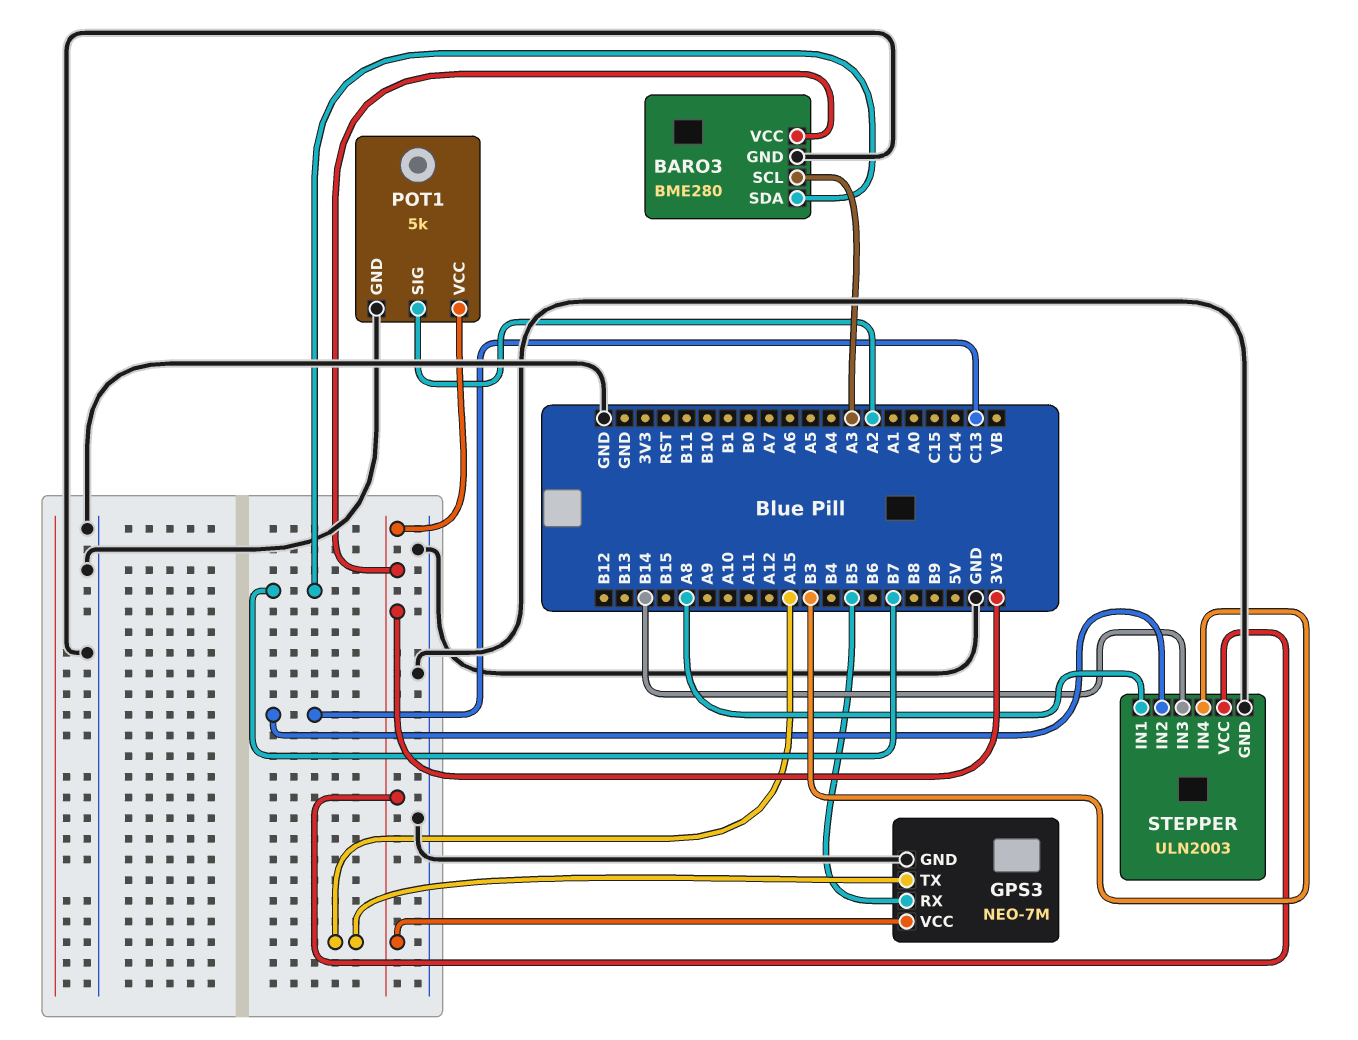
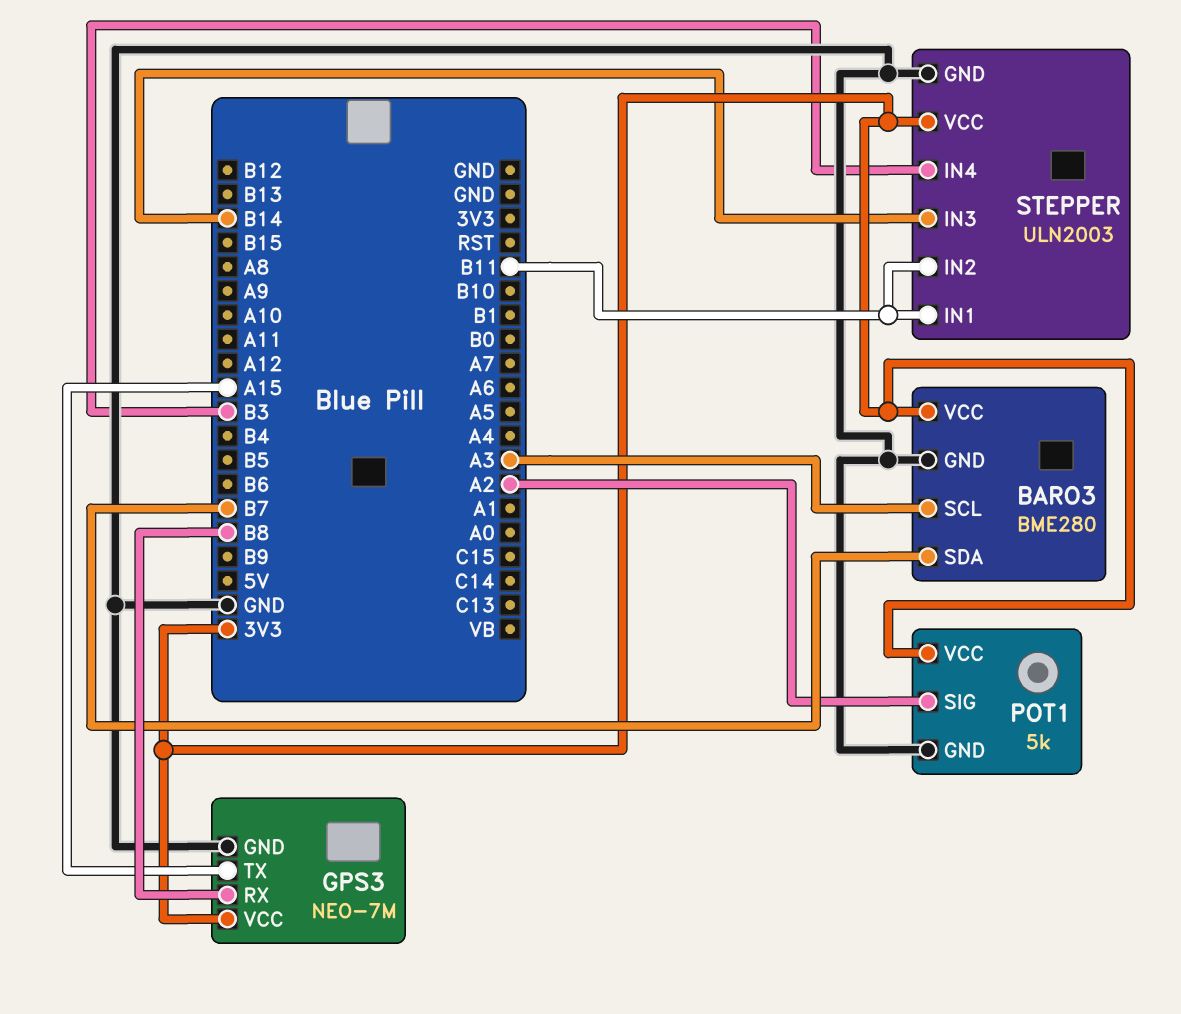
GPS3 pin RX: B5 -> B8
STEPPER pin IN1: A8 -> B11
STEPPER pin IN2: C13 -> B11

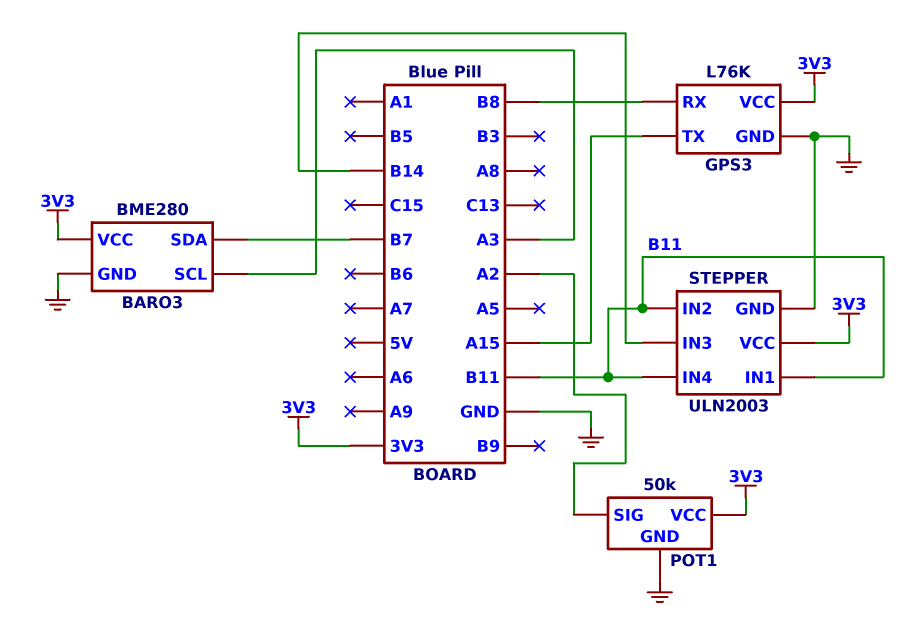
GPS3: NEO-7M -> L76K
POT1: 5k -> 50k
STEPPER pin IN4: B3 -> B11

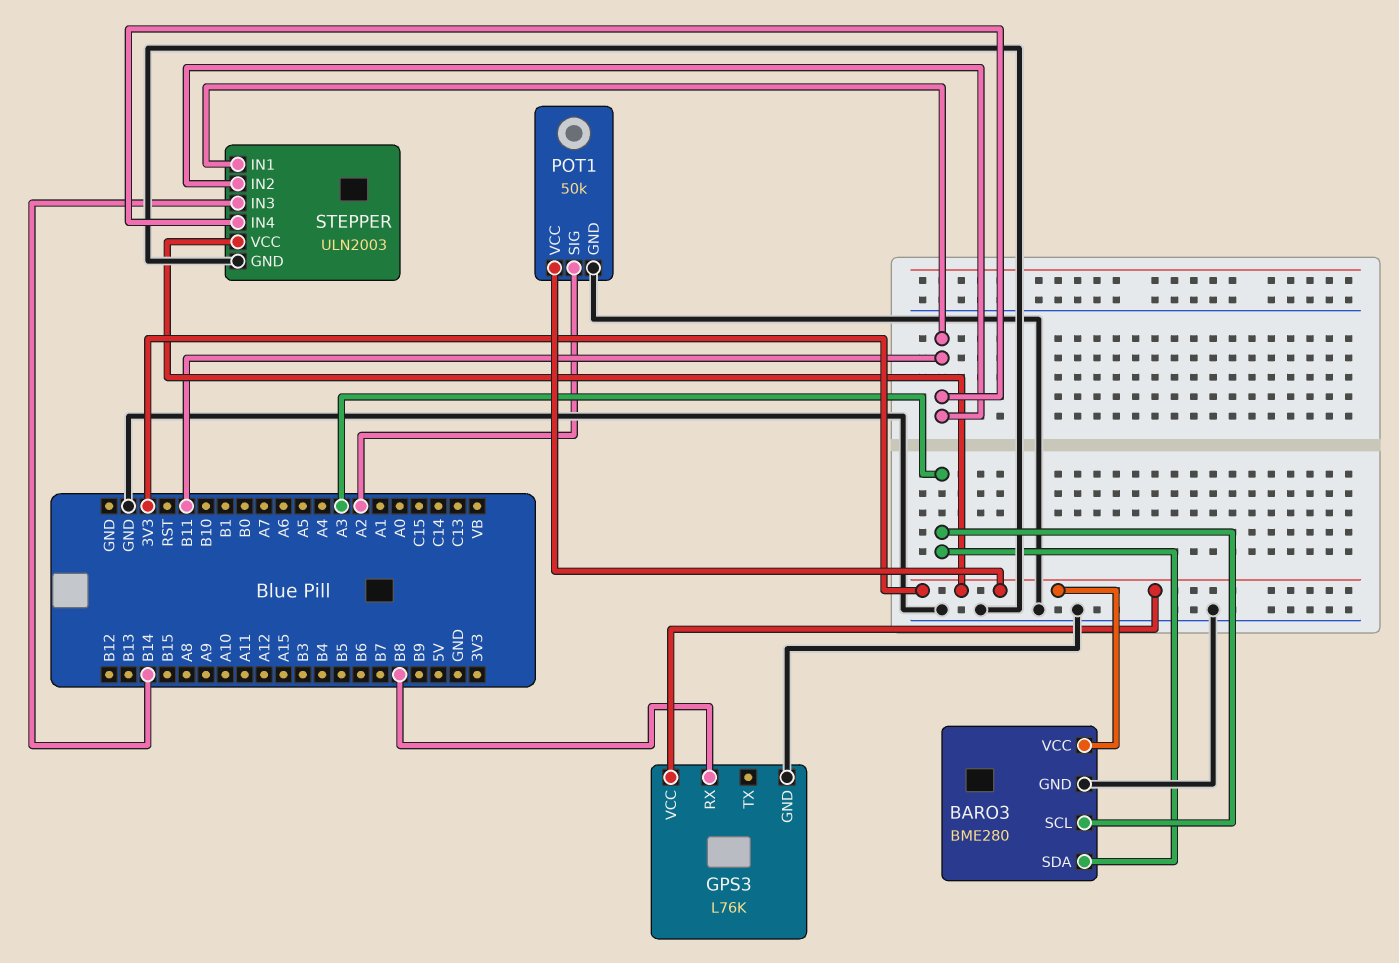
BARO3 pin SDA: B7 -> A3
GPS3 pin TX: A15 -> none

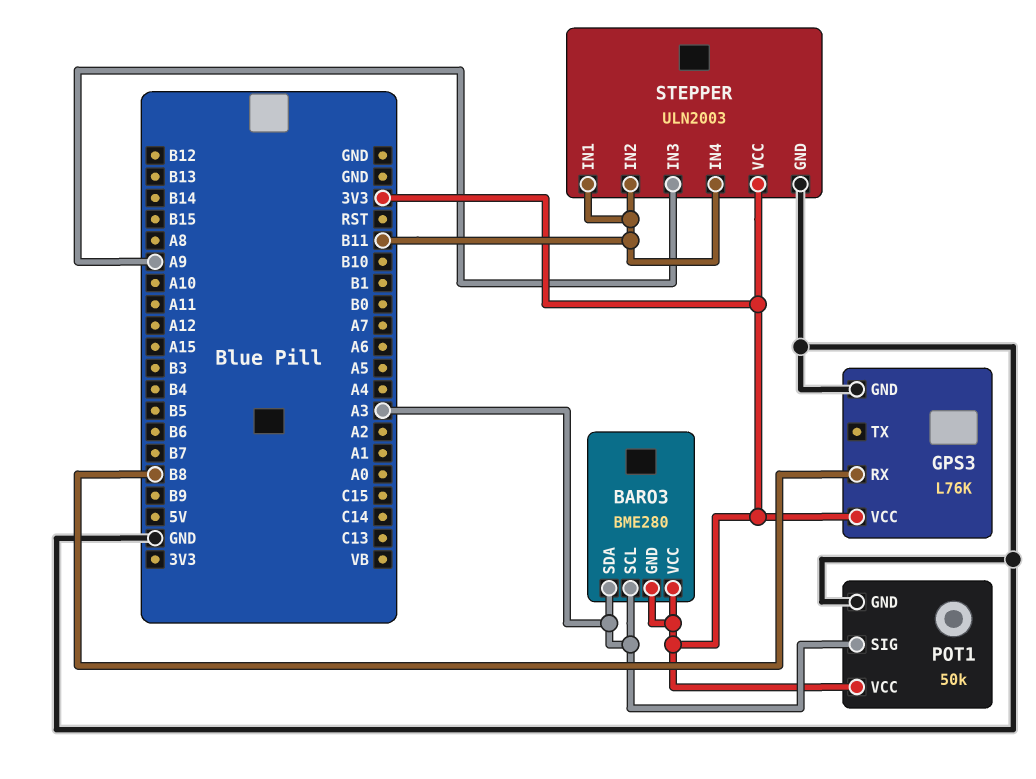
BARO3 pin GND: GND -> 3V3
POT1 pin SIG: A2 -> A3
STEPPER pin IN3: B14 -> A9

